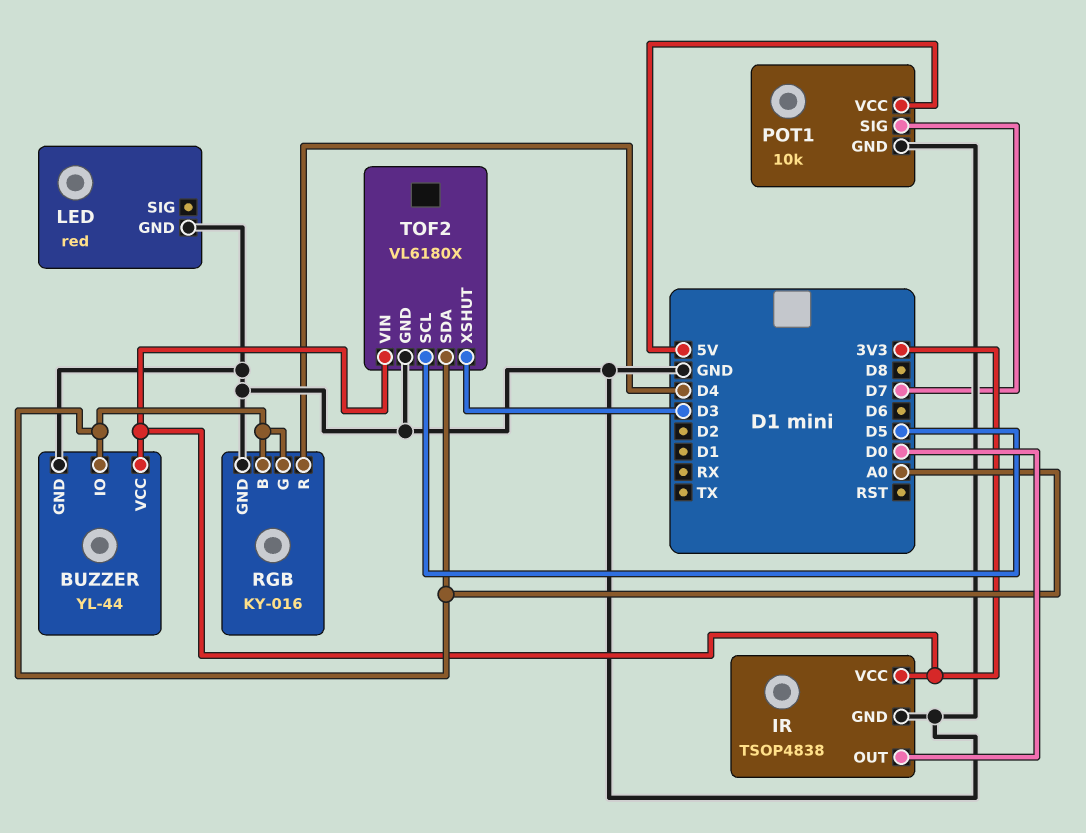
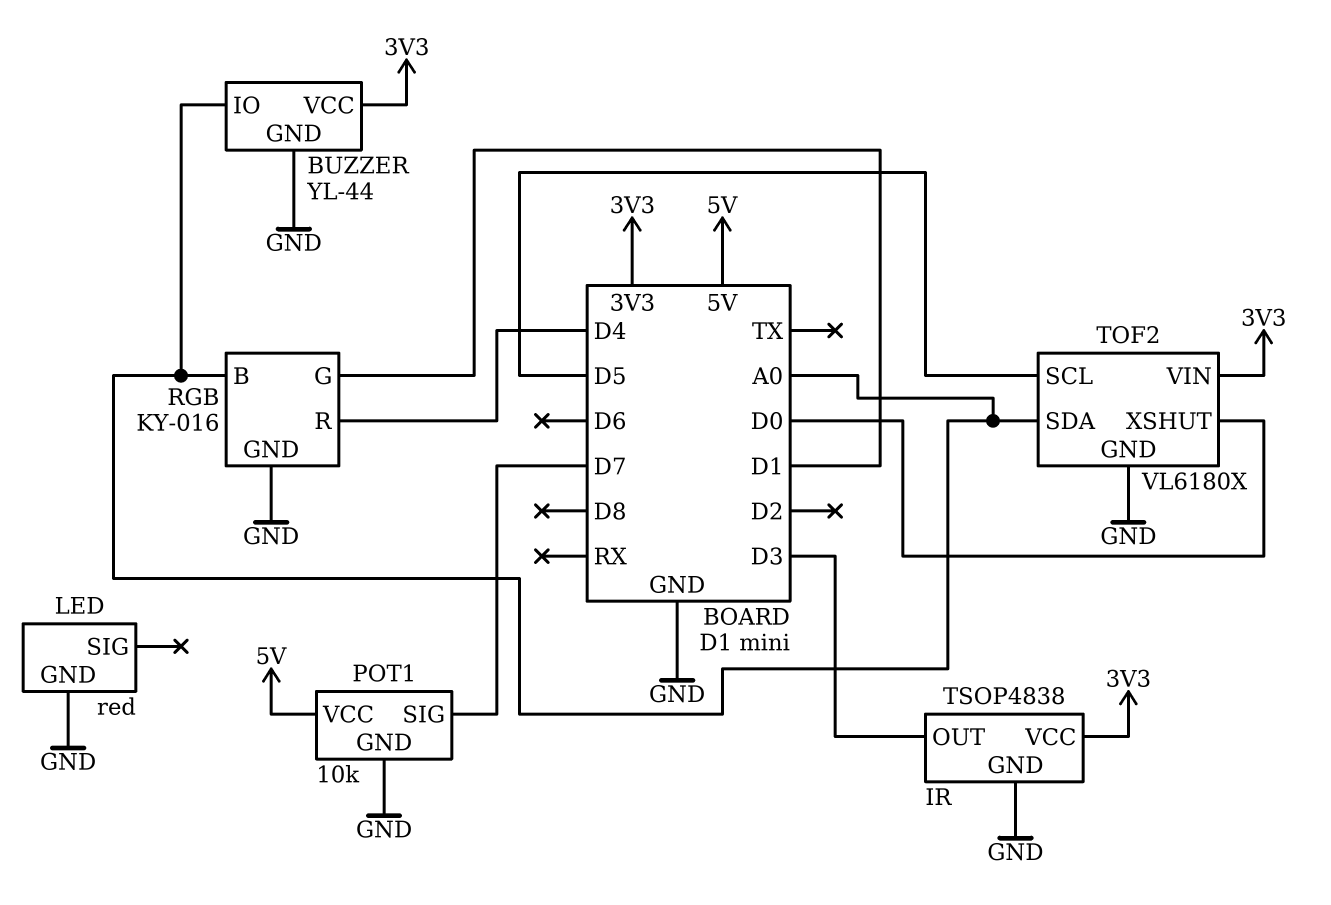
IR pin OUT: D0 -> D3
RGB pin G: A0 -> D1
TOF2 pin XSHUT: D3 -> D0

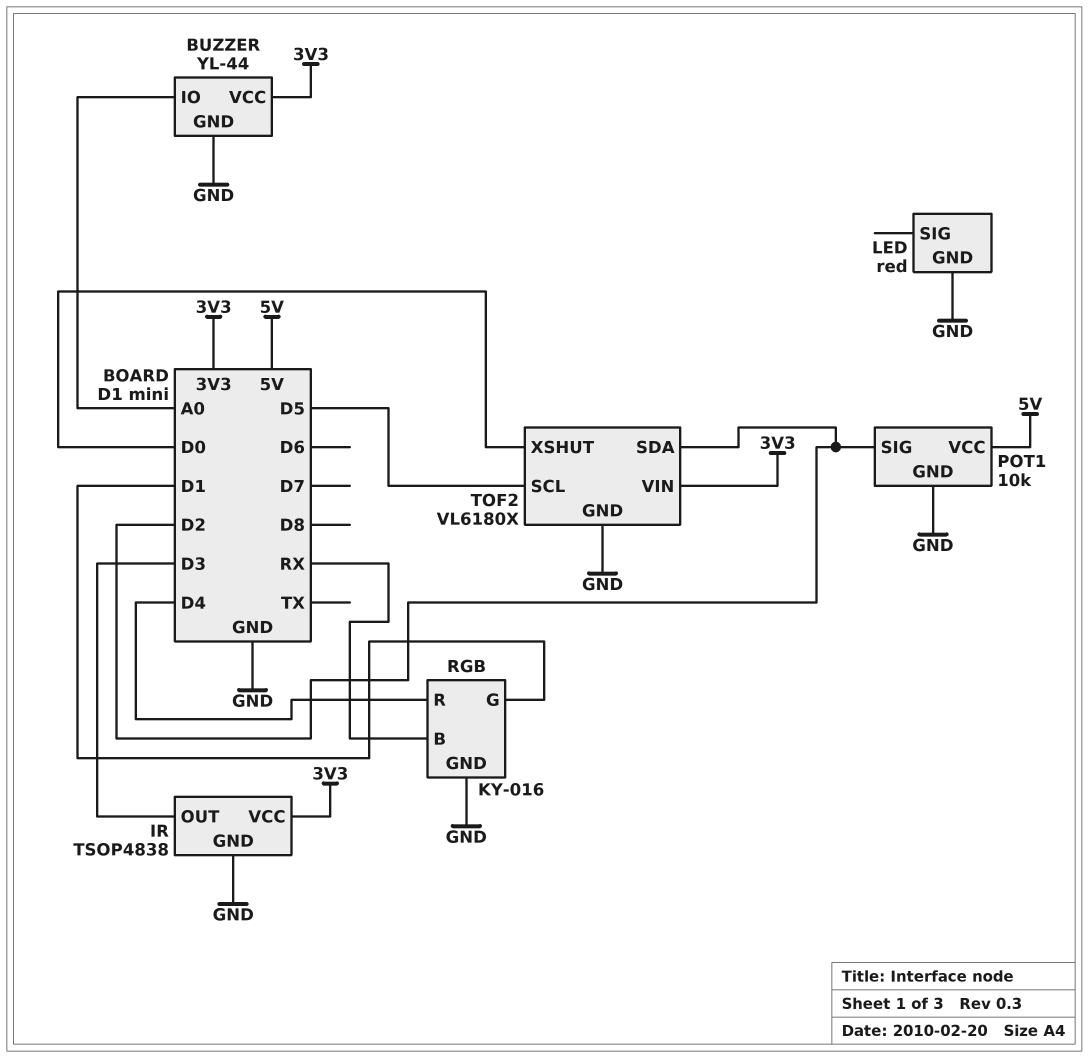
POT1 pin SIG: D7 -> D2
RGB pin B: A0 -> RX
TOF2 pin SDA: A0 -> D2

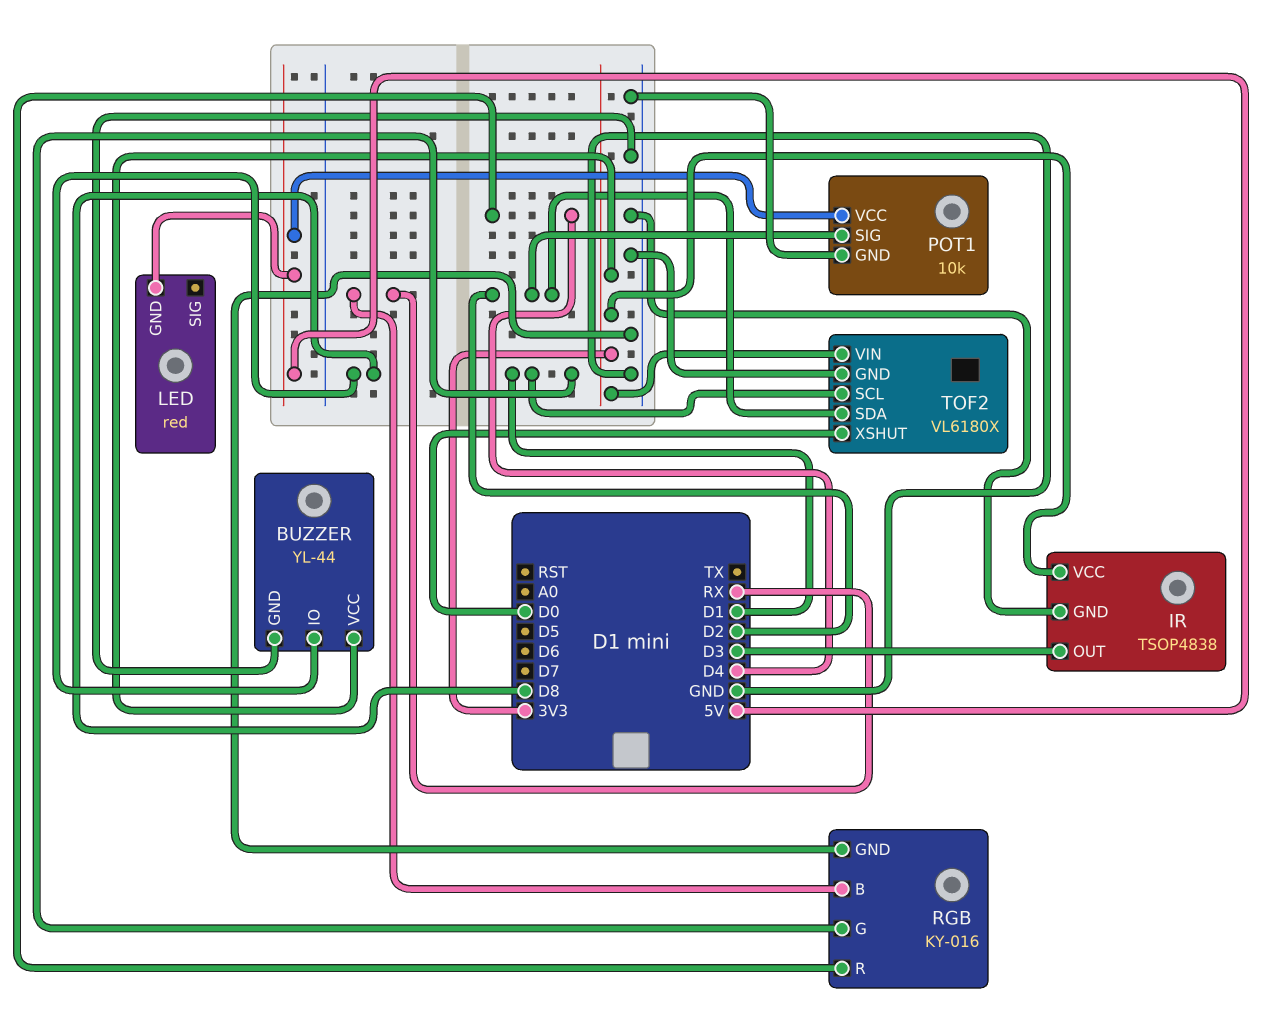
BUZZER pin IO: A0 -> D8
LED pin GND: GND -> 5V
TOF2 pin SCL: D5 -> D1

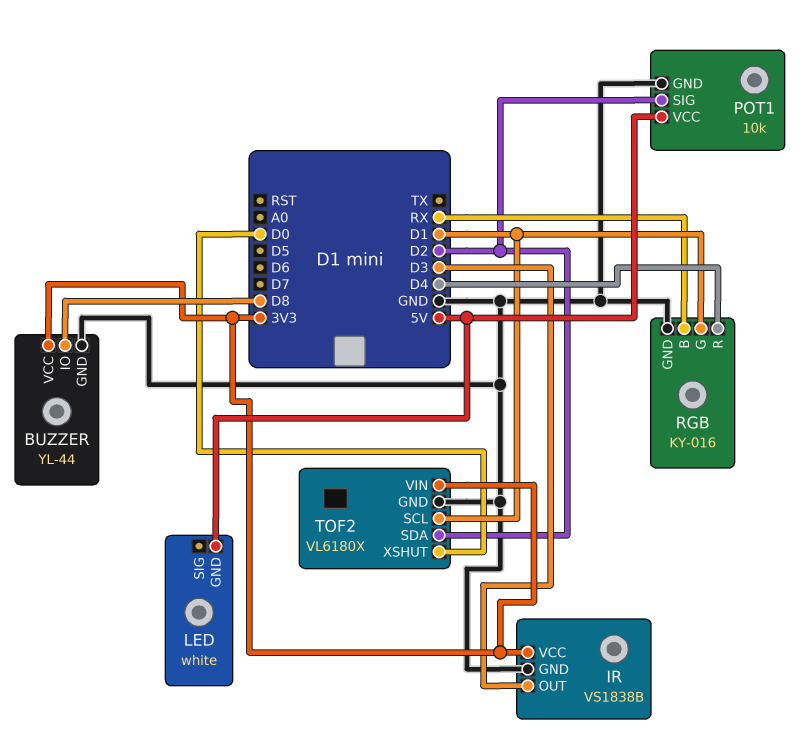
IR: TSOP4838 -> VS1838B
LED: red -> white

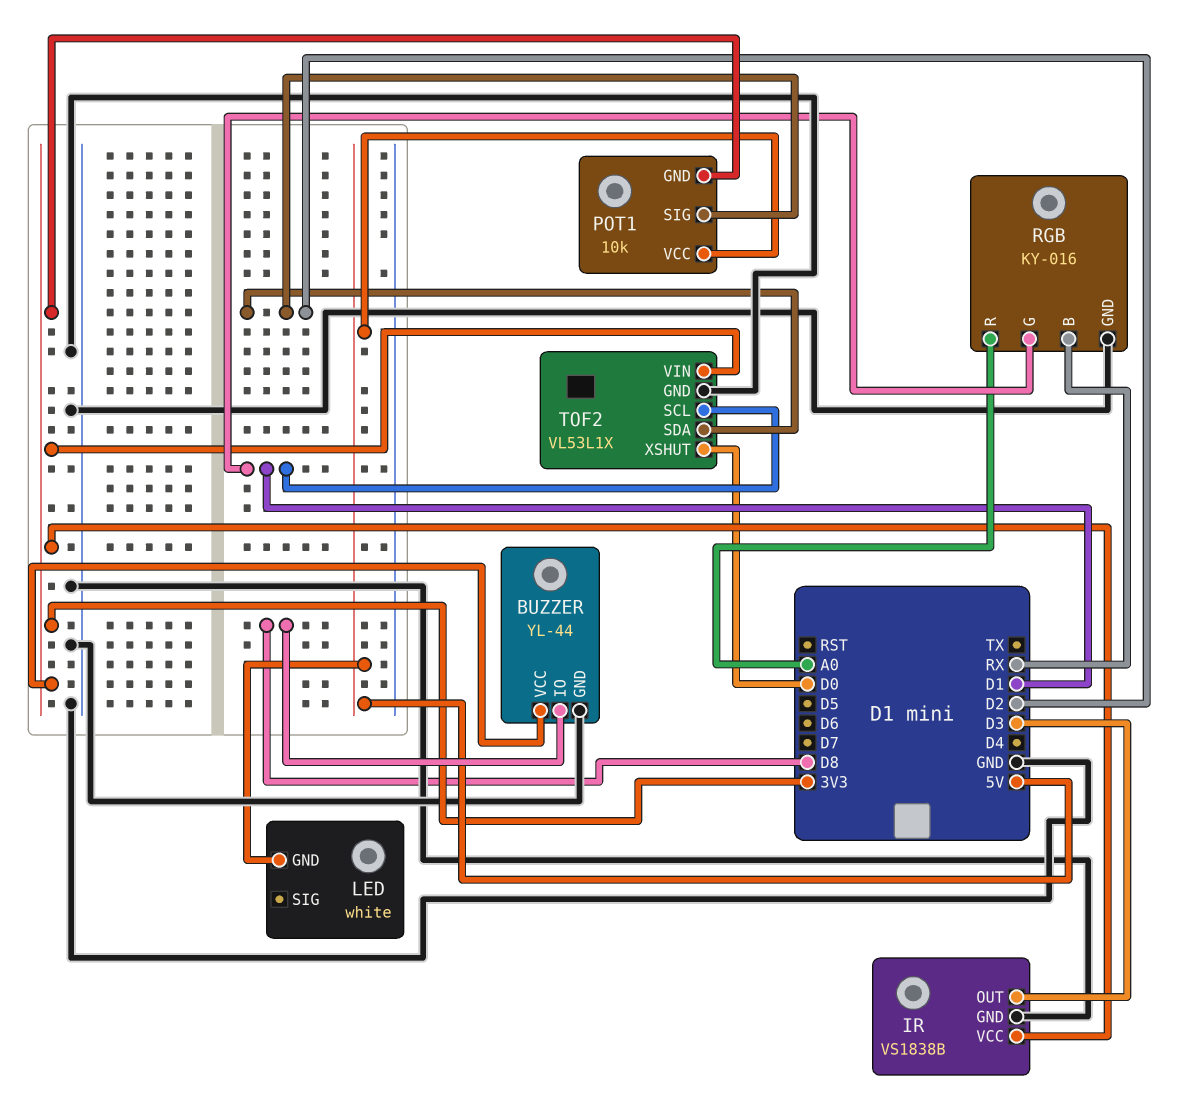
POT1 pin GND: GND -> 3V3
RGB pin R: D4 -> A0
TOF2: VL6180X -> VL53L1X

